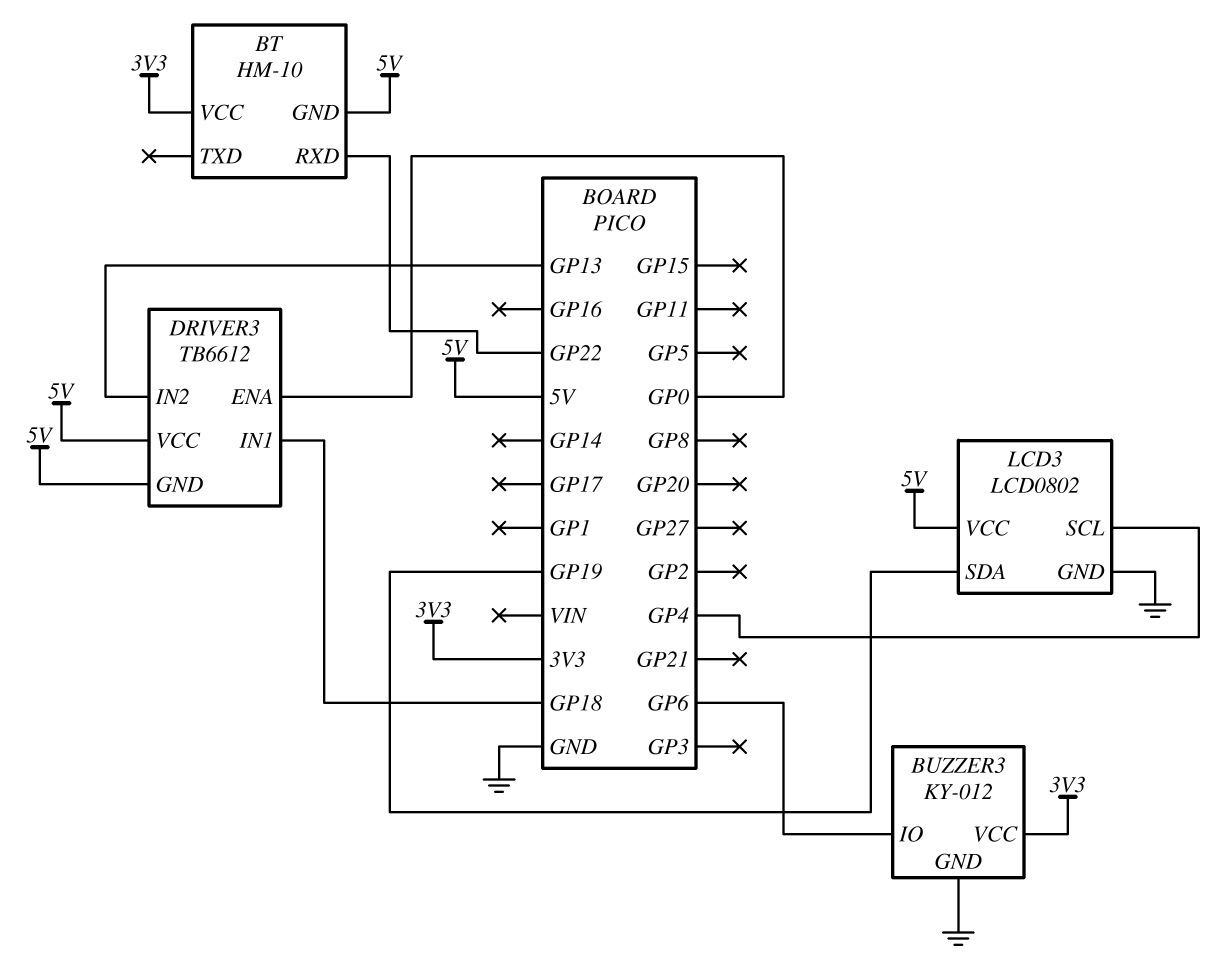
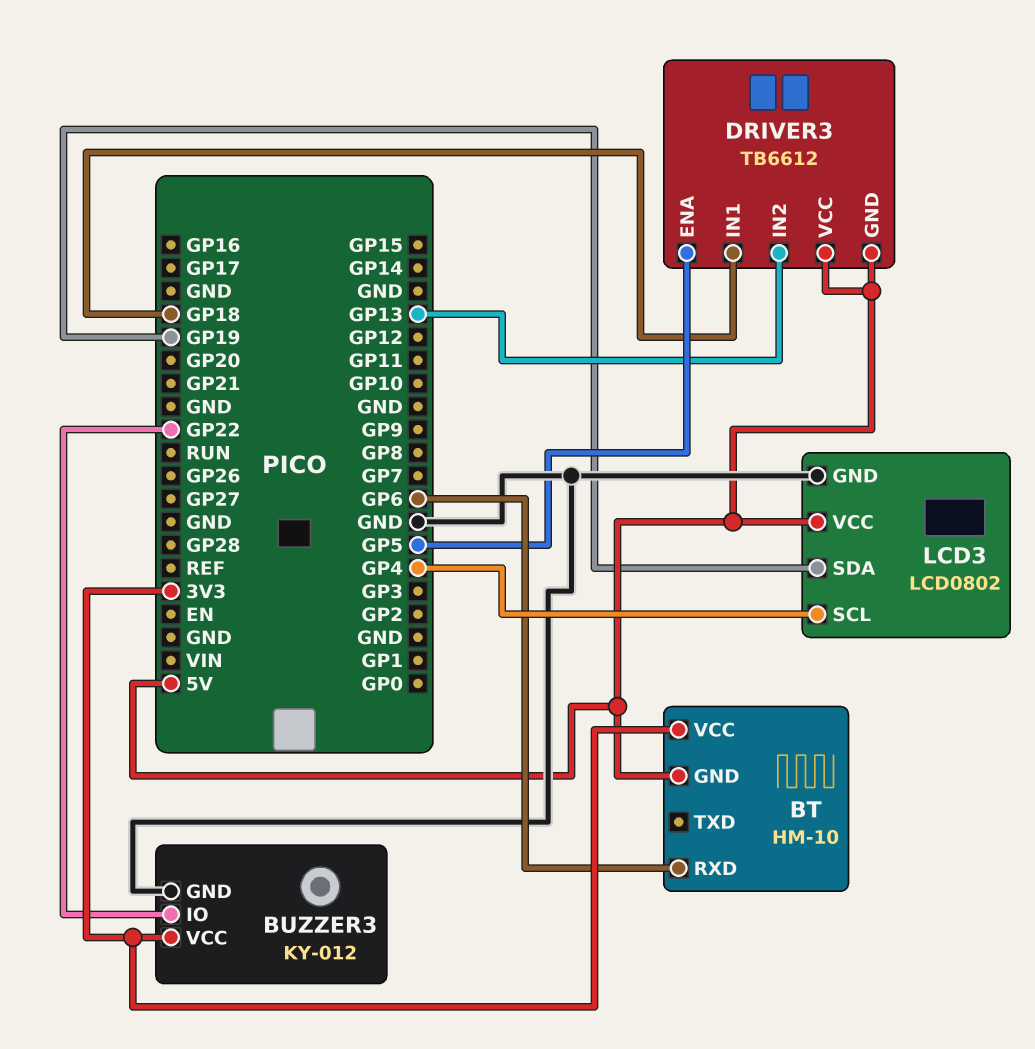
BT pin RXD: GP22 -> GP6
BUZZER3 pin IO: GP6 -> GP22
DRIVER3 pin ENA: GP0 -> GP5

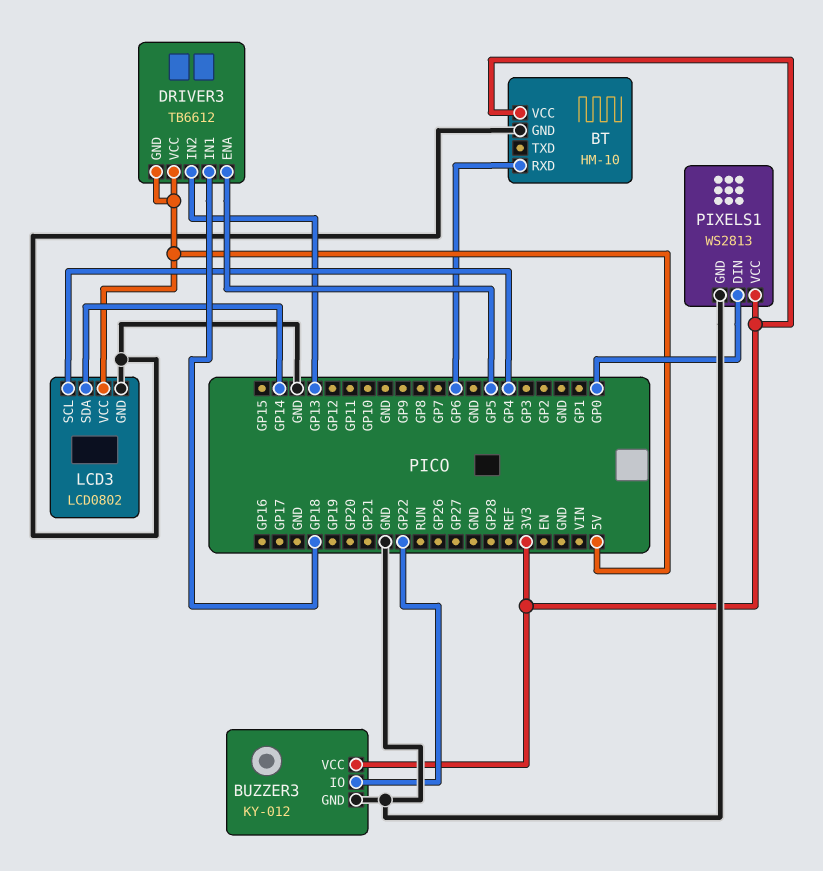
BT pin GND: 5V -> GND
LCD3 pin SDA: GP19 -> GP14
PIXELS1: none -> WS2813
PIXELS1 pin DIN: none -> GP0
PIXELS1 pin GND: none -> GND
PIXELS1 pin VCC: none -> 3V3

